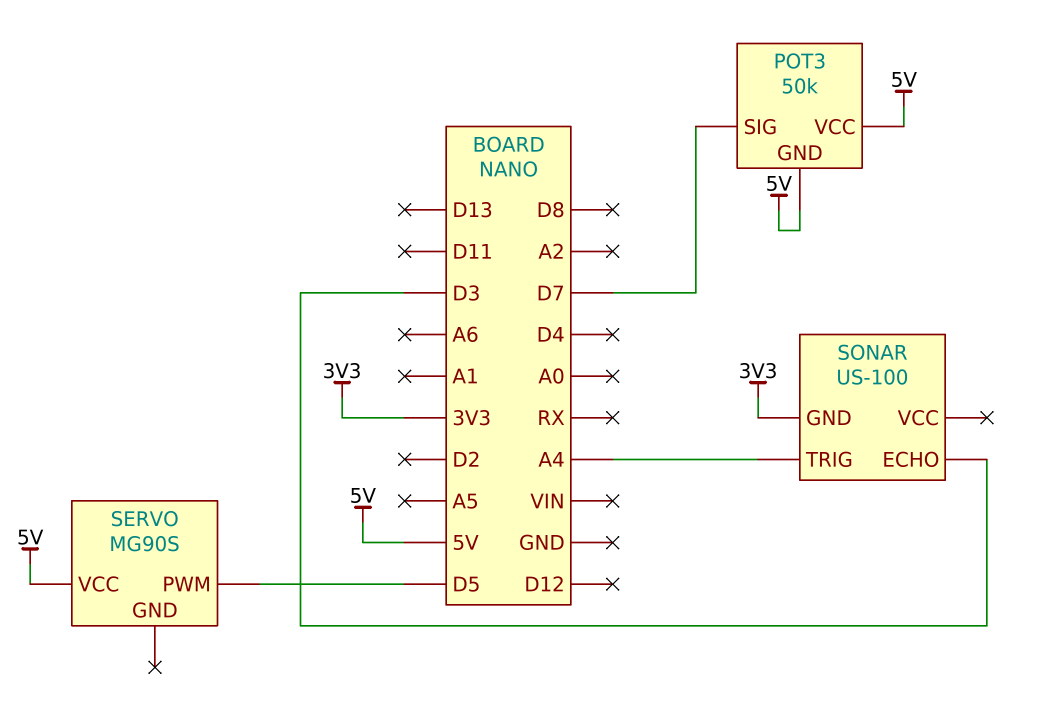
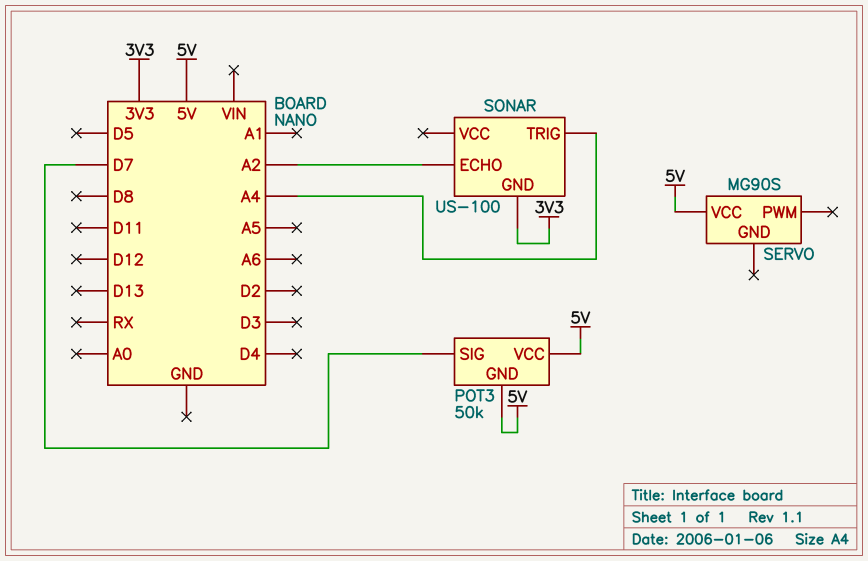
SERVO pin PWM: D5 -> none
SONAR pin ECHO: D3 -> A2

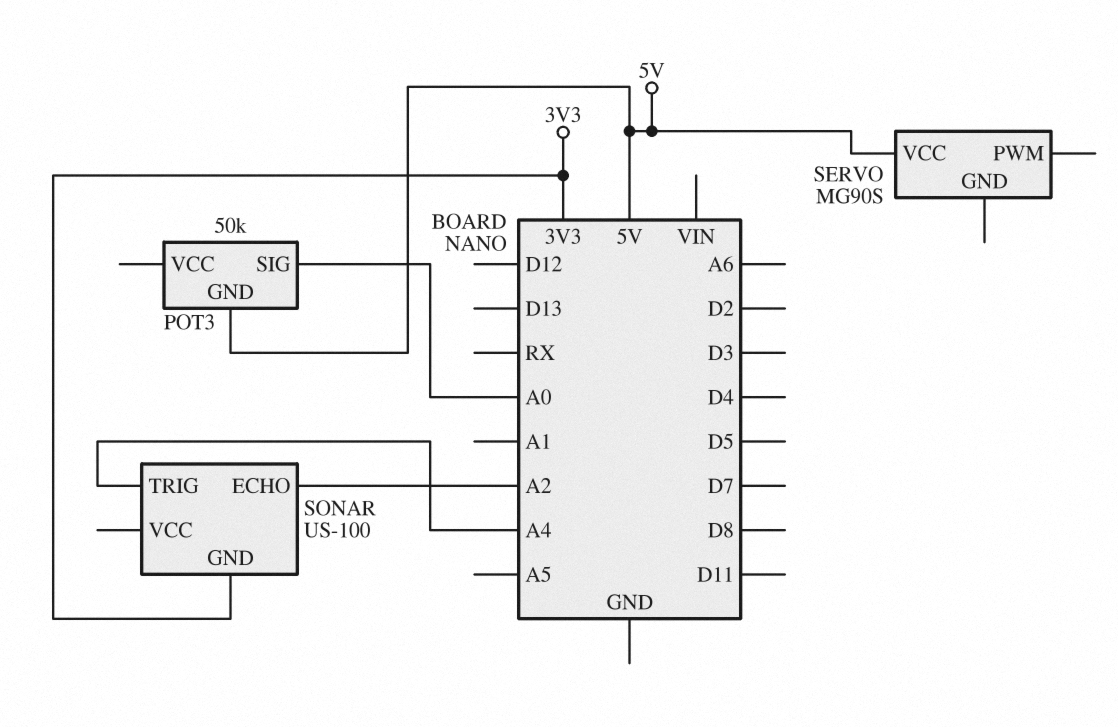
POT3 pin SIG: D7 -> A0
POT3 pin VCC: 5V -> none

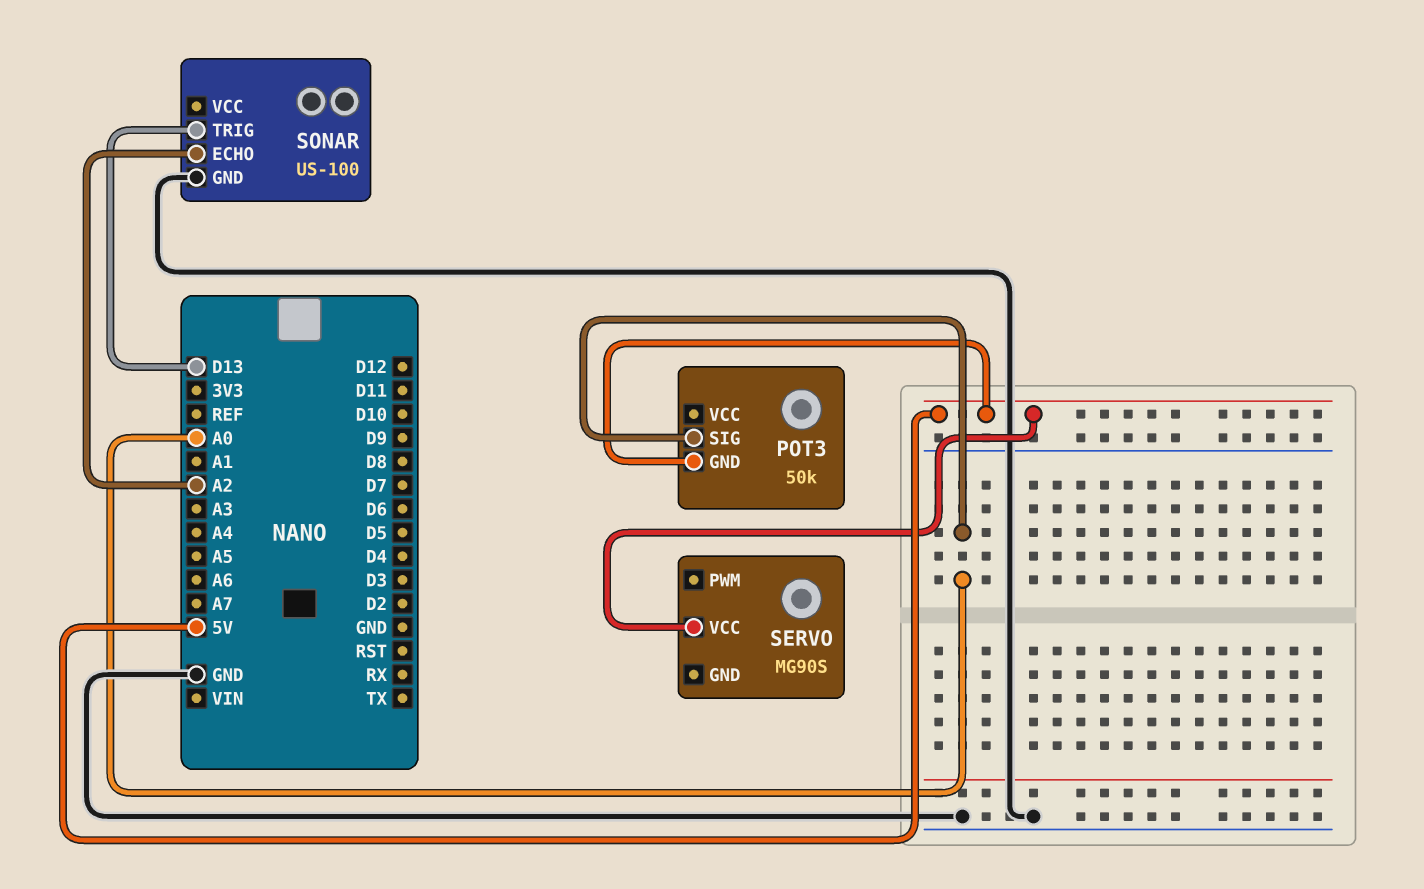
SONAR pin GND: 3V3 -> GND
SONAR pin TRIG: A4 -> D13

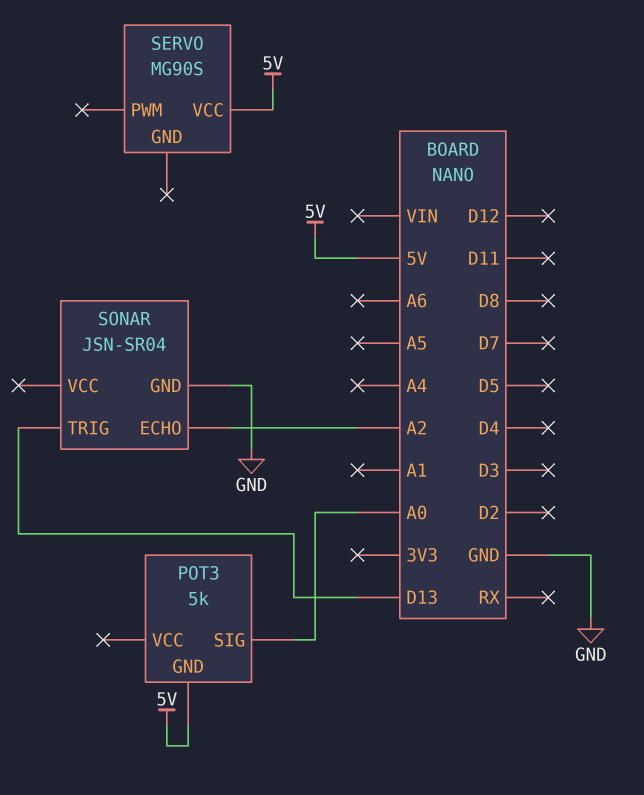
POT3: 50k -> 5k
SONAR: US-100 -> JSN-SR04

